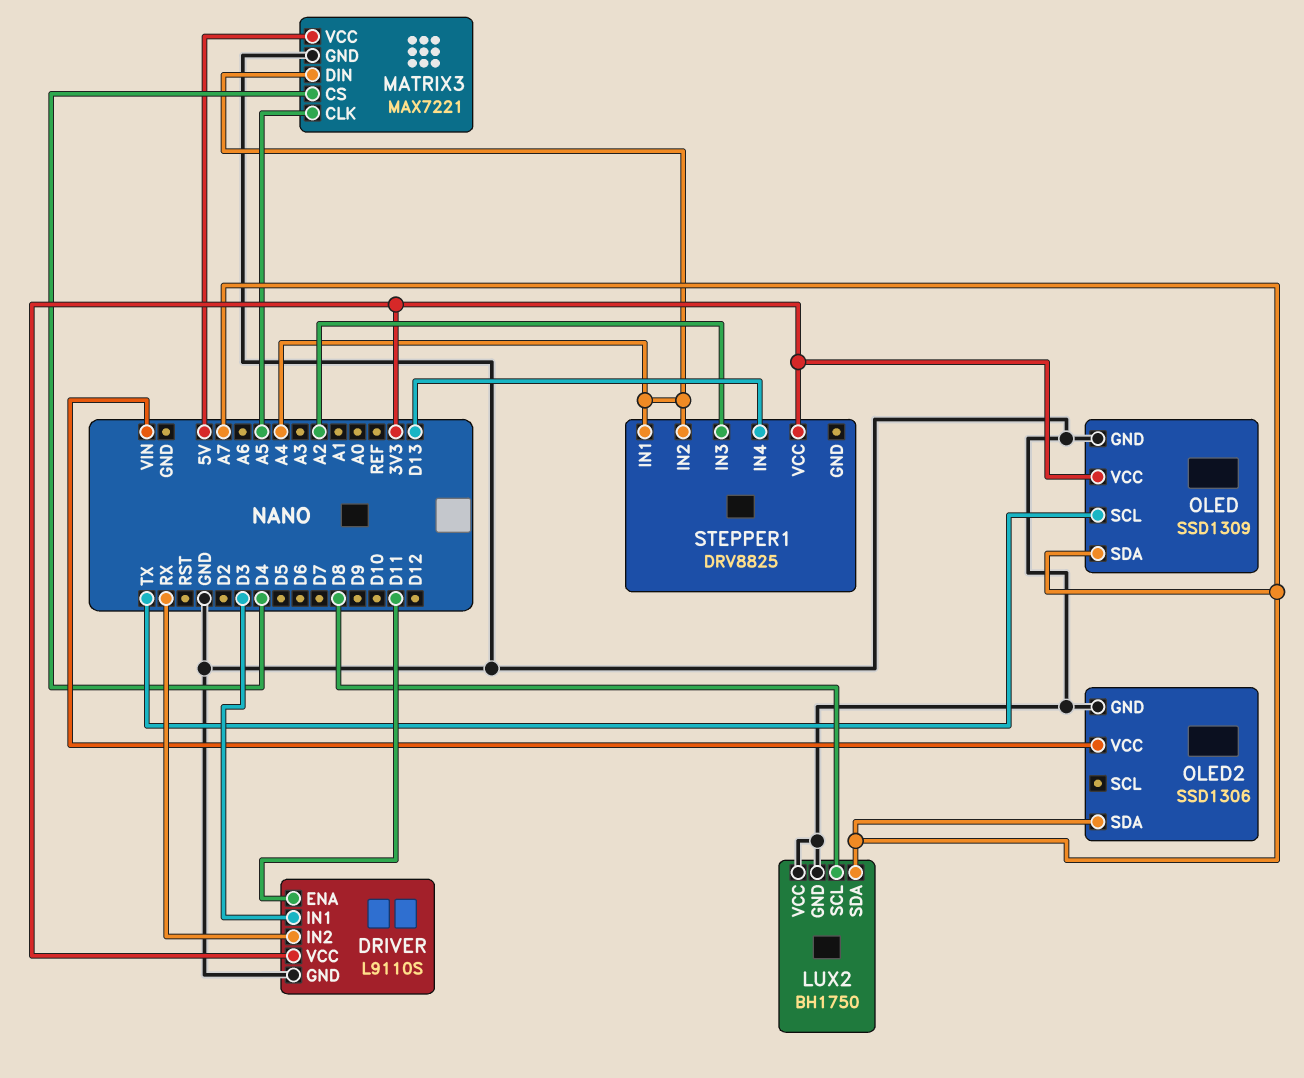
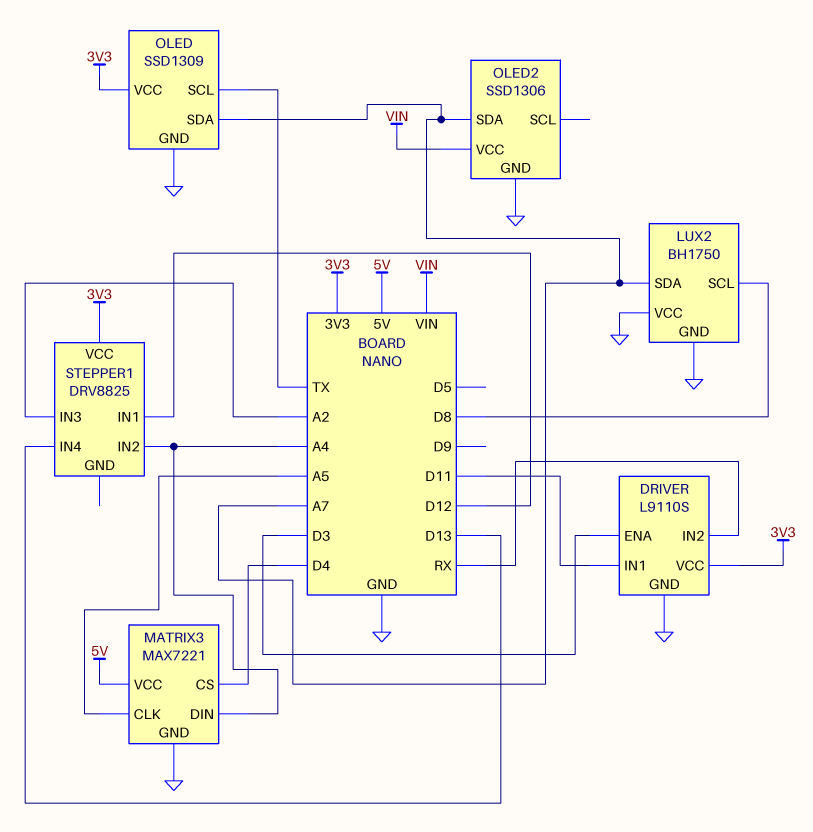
DRIVER pin ENA: D11 -> D3
DRIVER pin IN1: D3 -> D11
STEPPER1 pin IN1: A4 -> D12

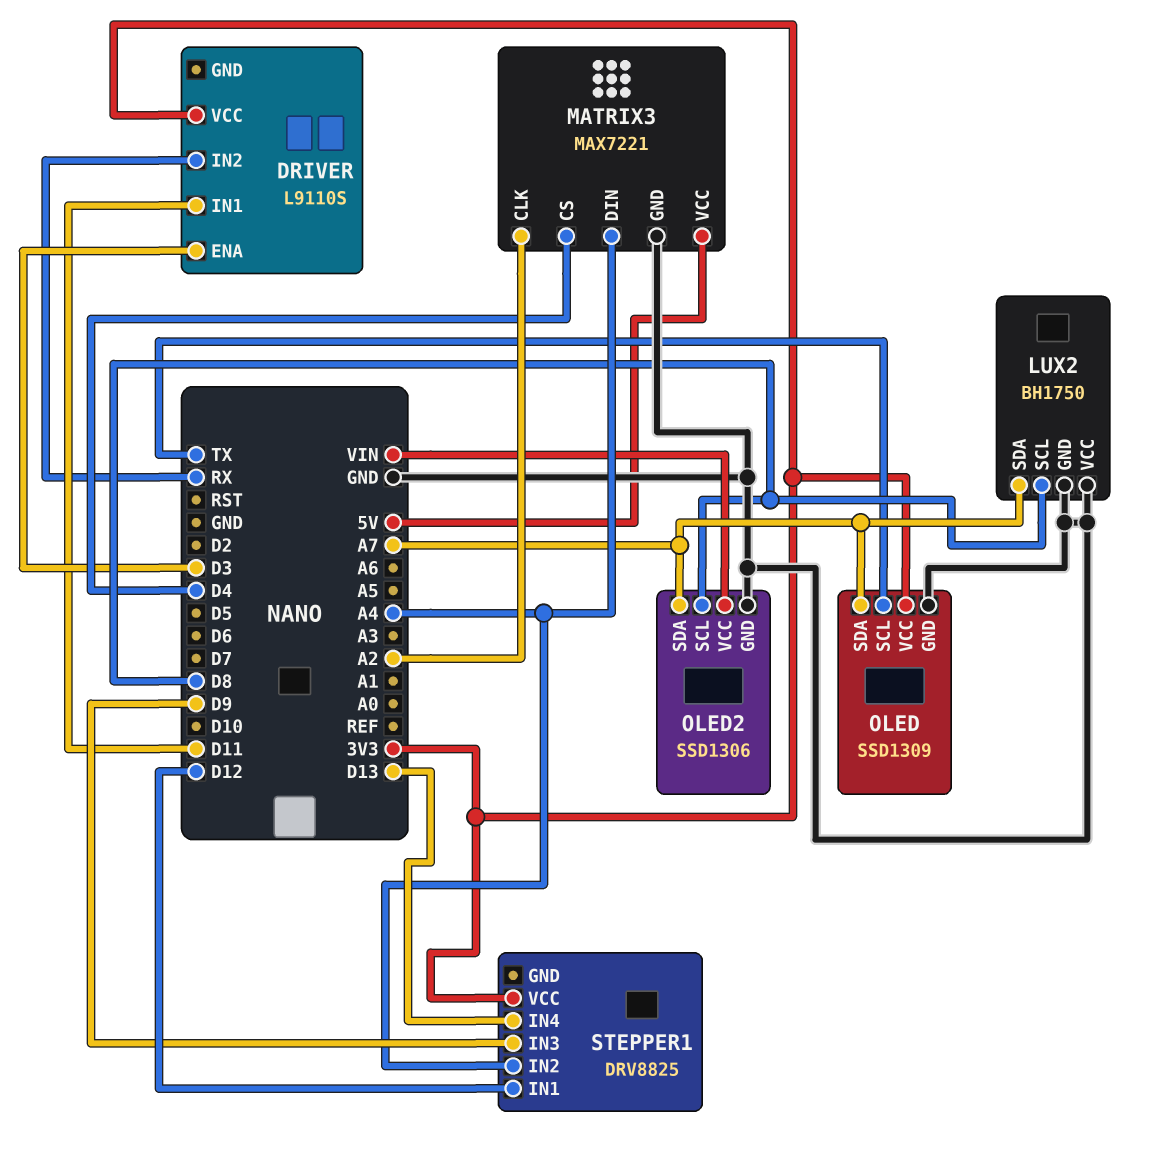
DRIVER pin GND: GND -> none
MATRIX3 pin CLK: A5 -> A2
OLED2 pin SCL: none -> D8
STEPPER1 pin IN3: A2 -> D9

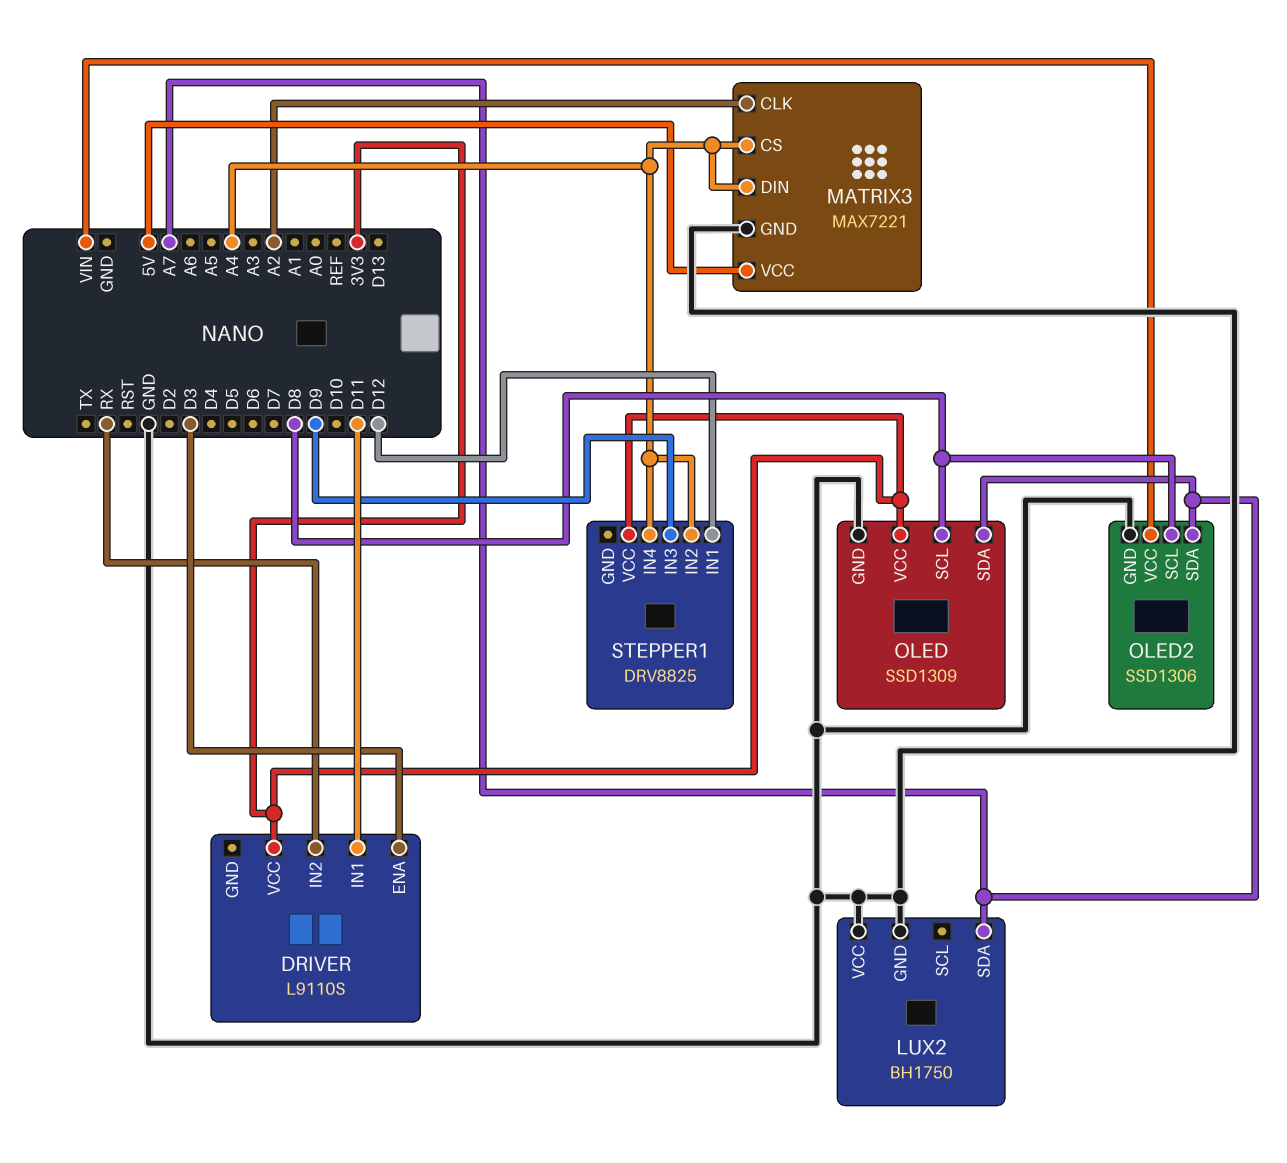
LUX2 pin SCL: D8 -> none
MATRIX3 pin CS: D4 -> A4
OLED pin SCL: TX -> D8
STEPPER1 pin IN4: D13 -> A4

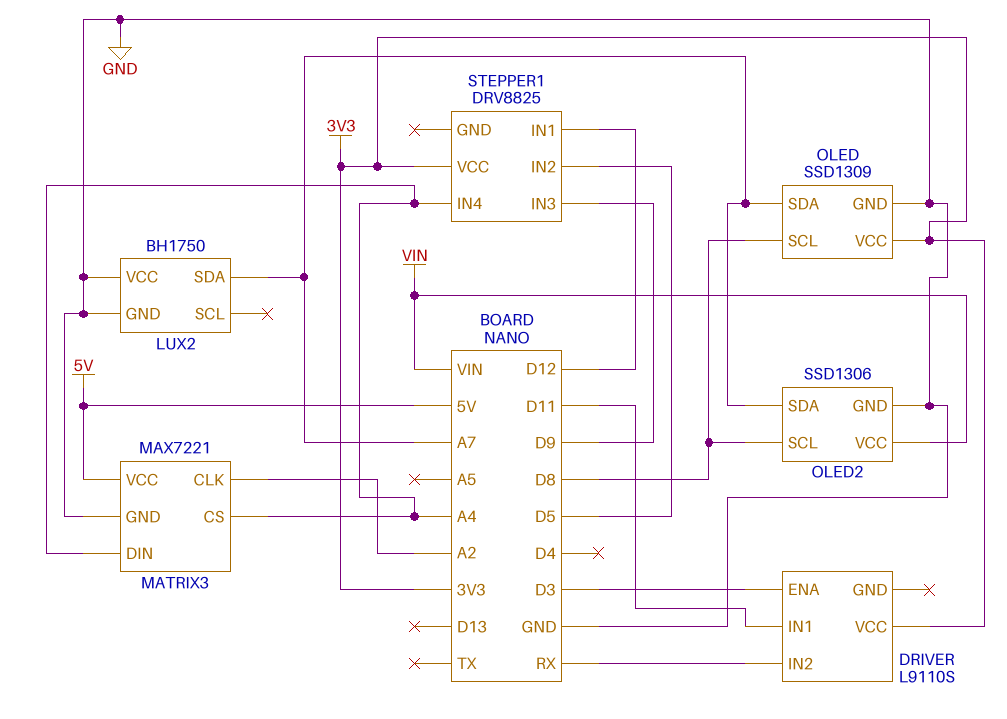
STEPPER1 pin IN2: A4 -> D5

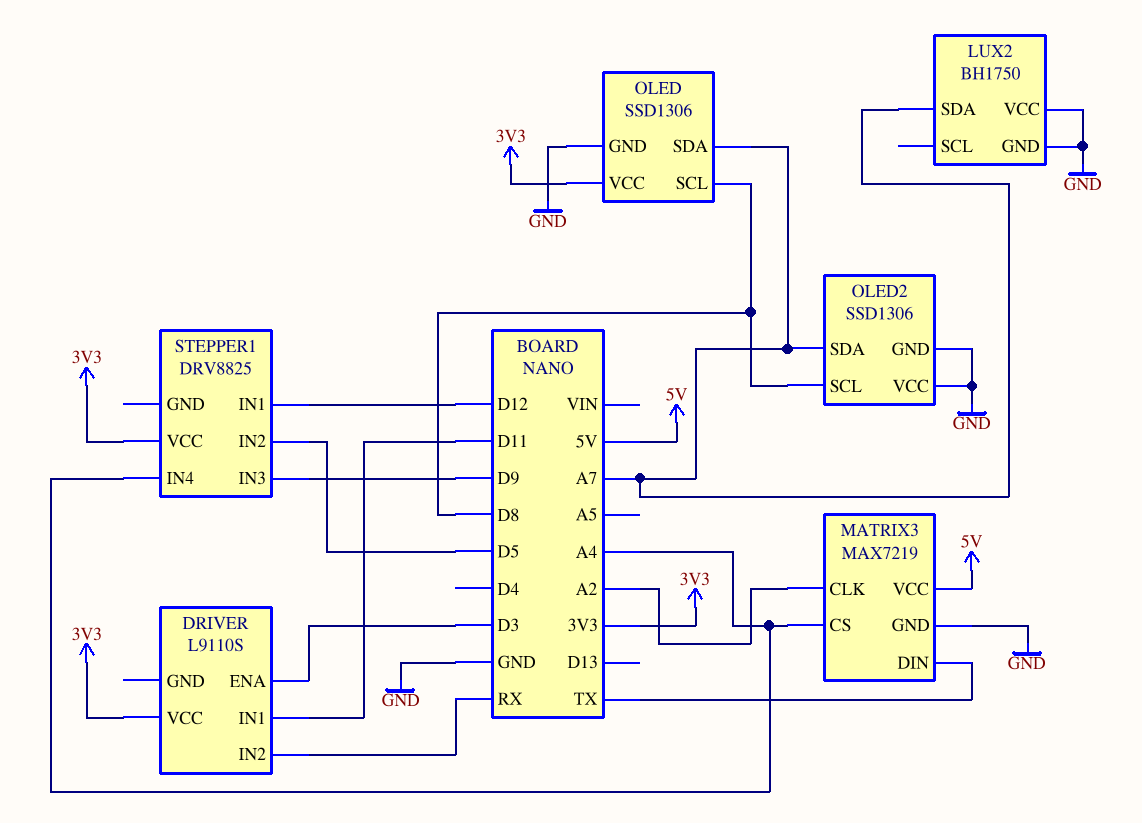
MATRIX3: MAX7221 -> MAX7219
MATRIX3 pin DIN: A4 -> TX
OLED: SSD1309 -> SSD1306
OLED2 pin VCC: VIN -> GND

